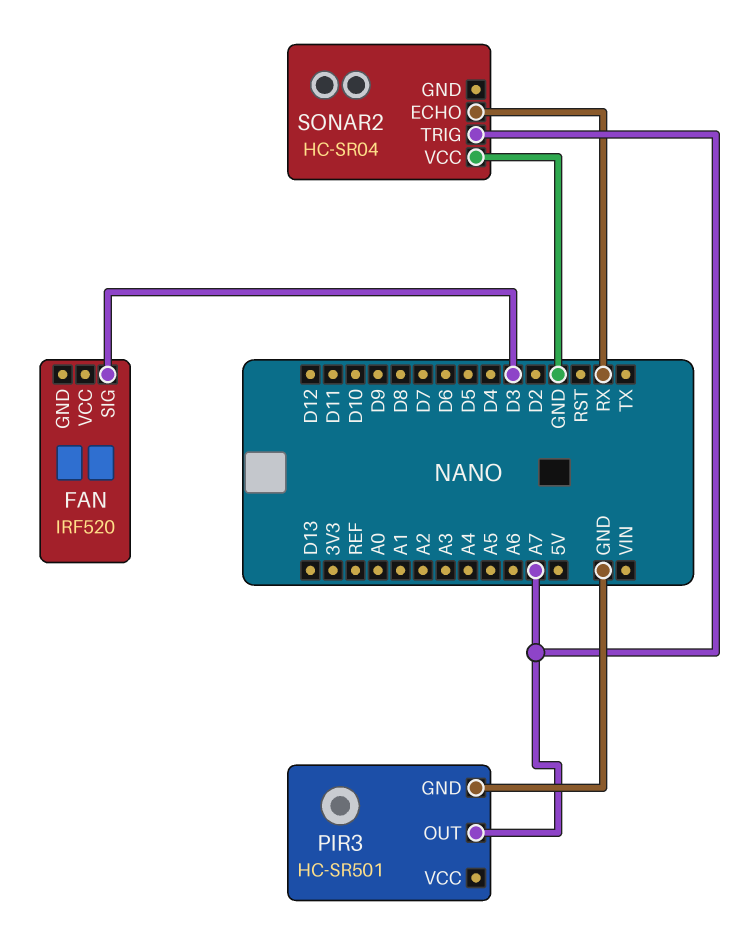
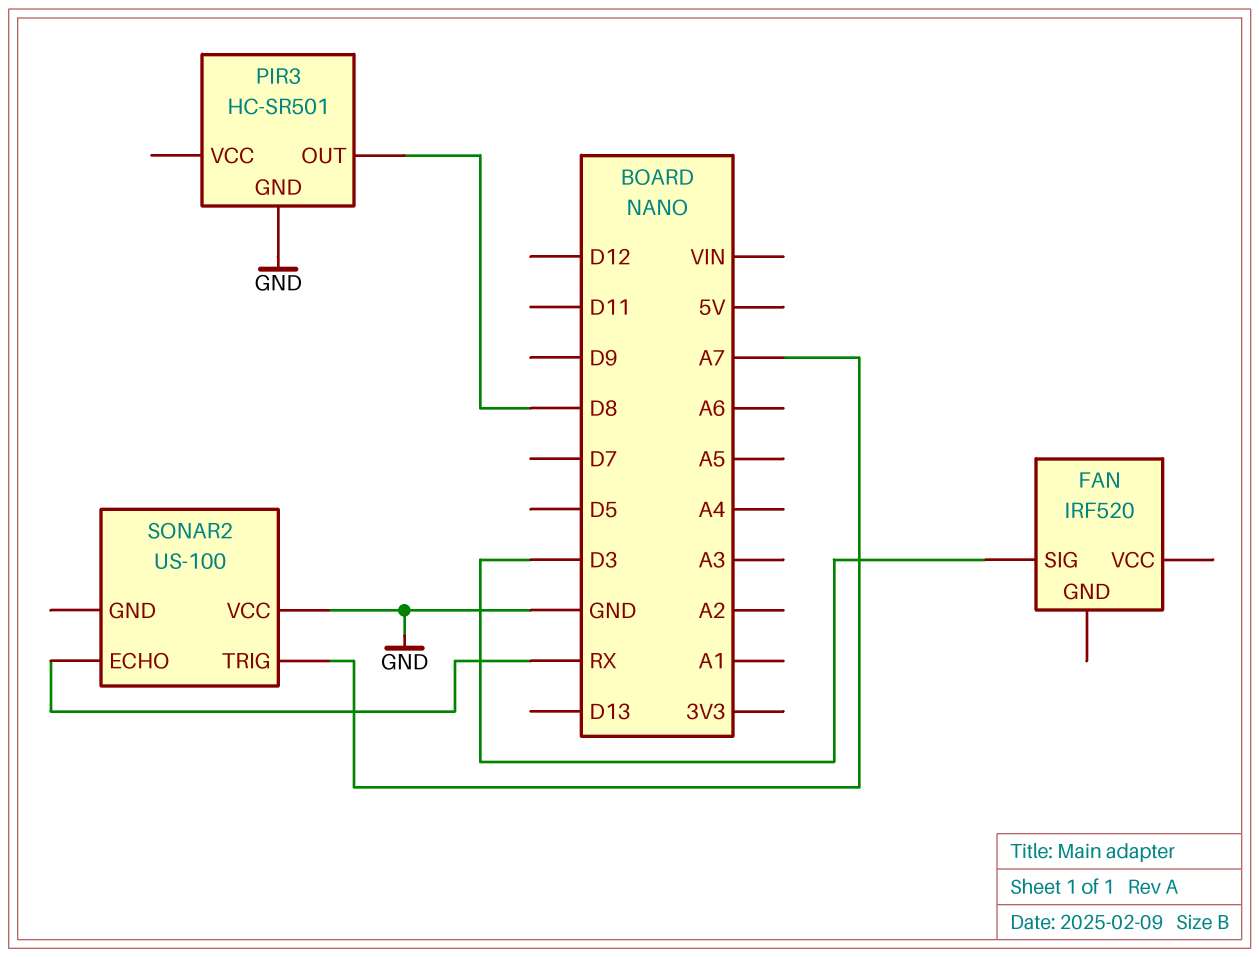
PIR3 pin OUT: A7 -> D8
SONAR2: HC-SR04 -> US-100

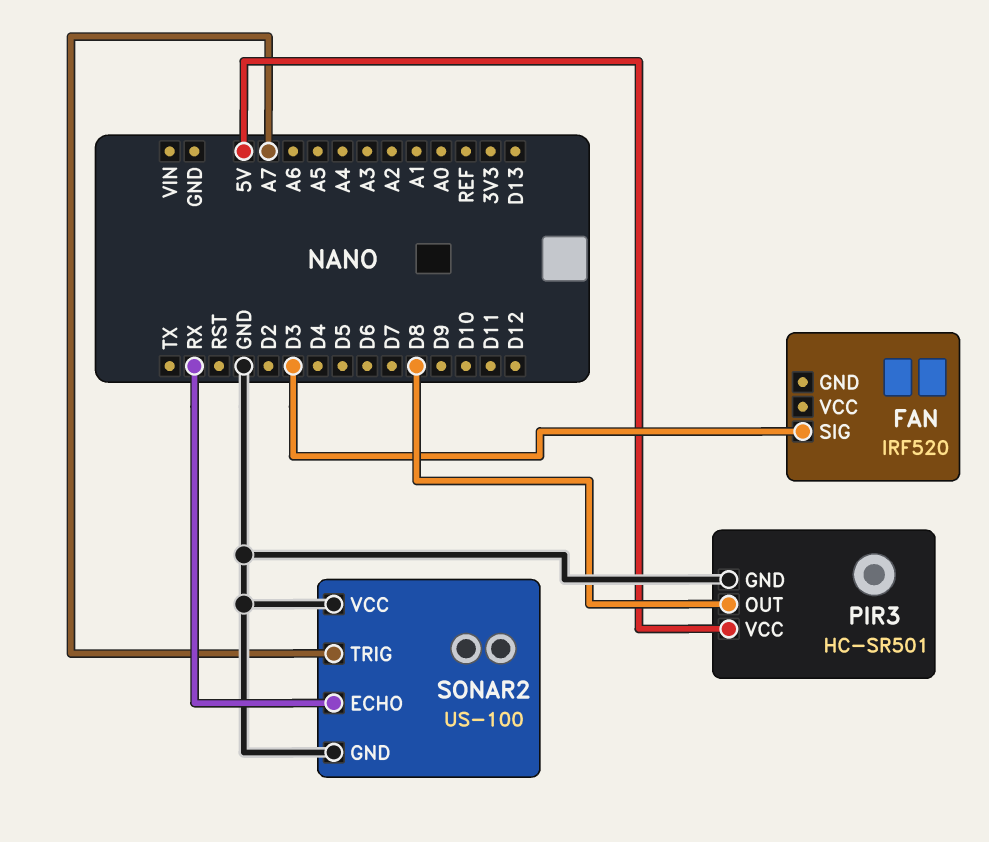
PIR3 pin VCC: none -> 5V
SONAR2 pin GND: none -> GND

